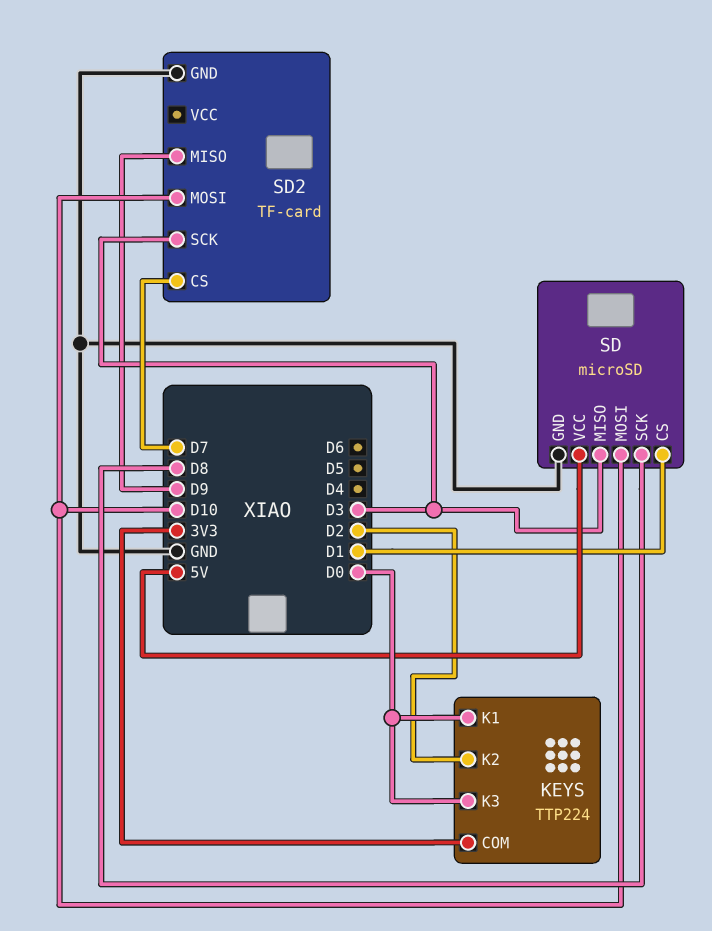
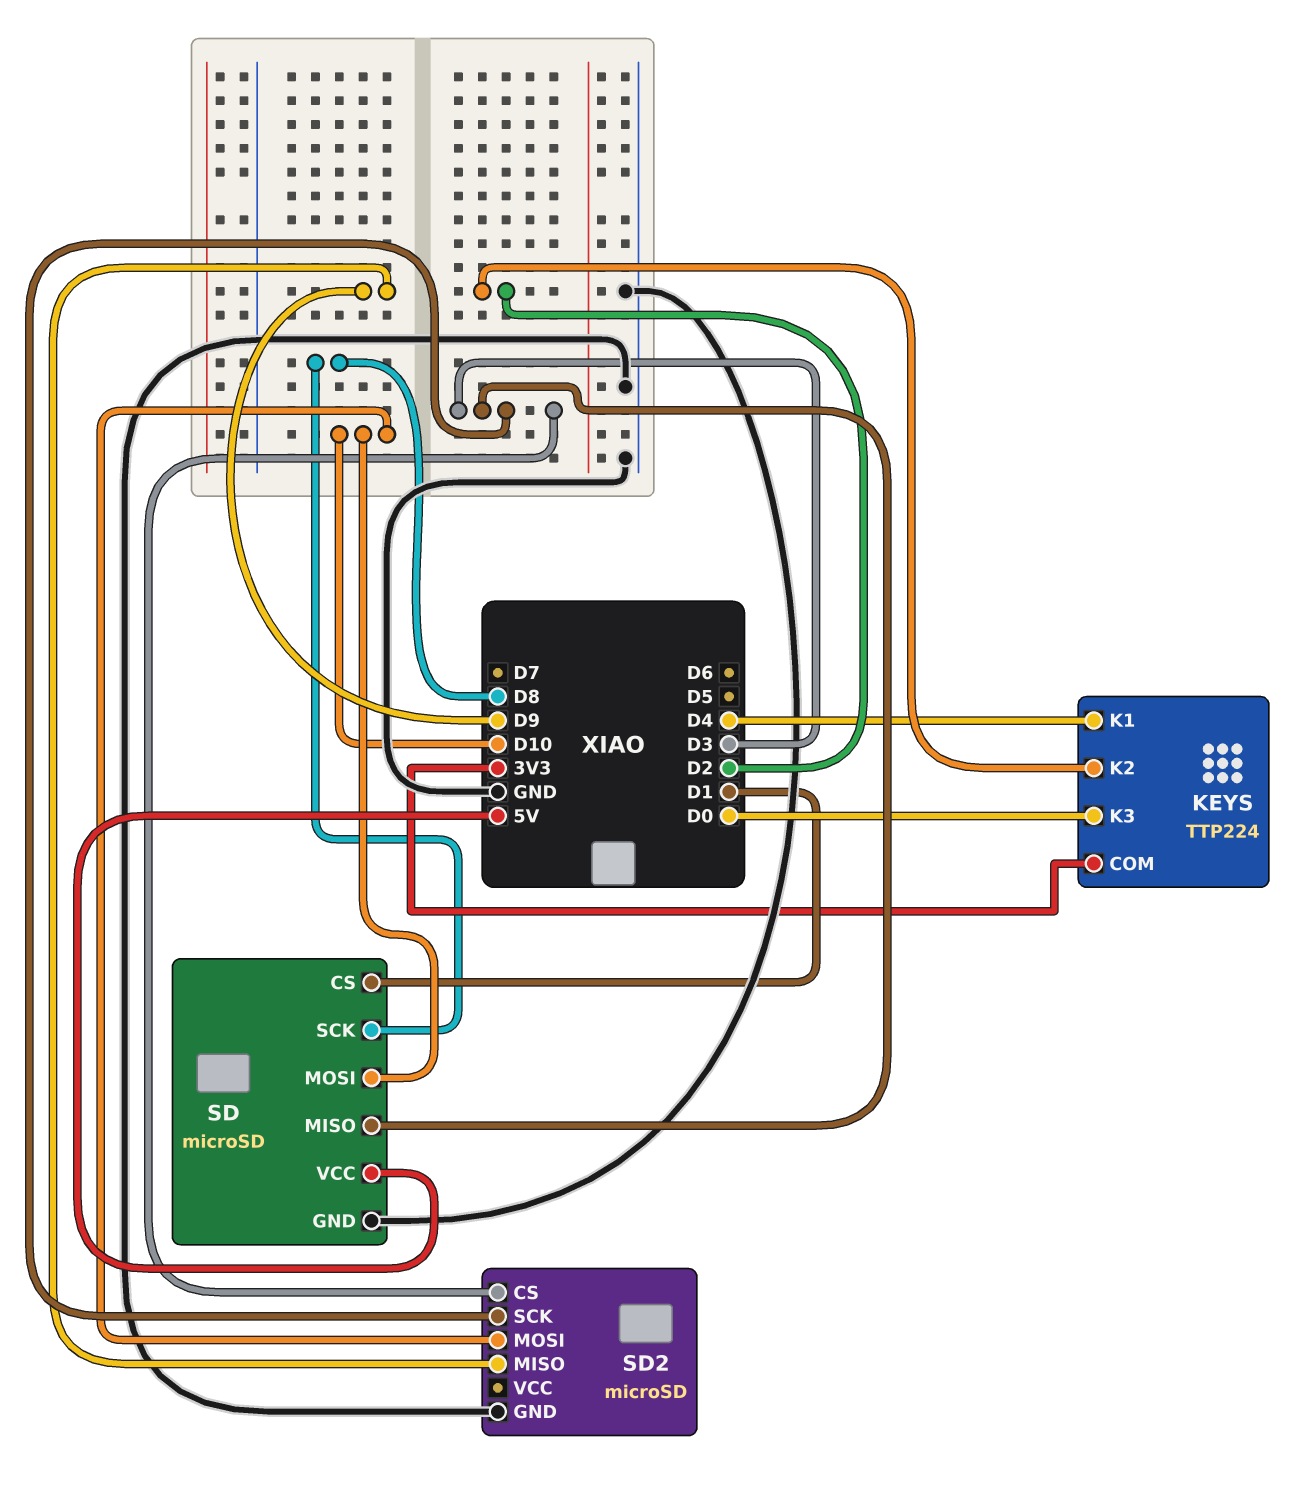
KEYS pin K1: D0 -> D4
SD2: TF-card -> microSD
SD2 pin CS: D7 -> D3

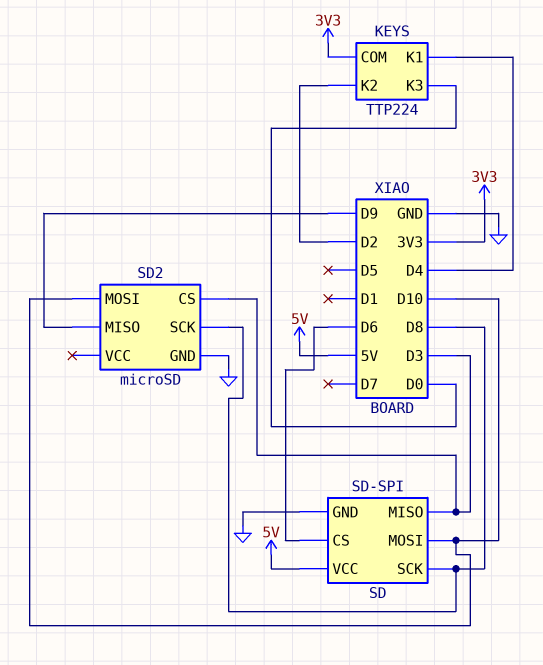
SD: microSD -> SD-SPI
SD pin CS: D1 -> D6
SD2 pin SCK: D3 -> D8

